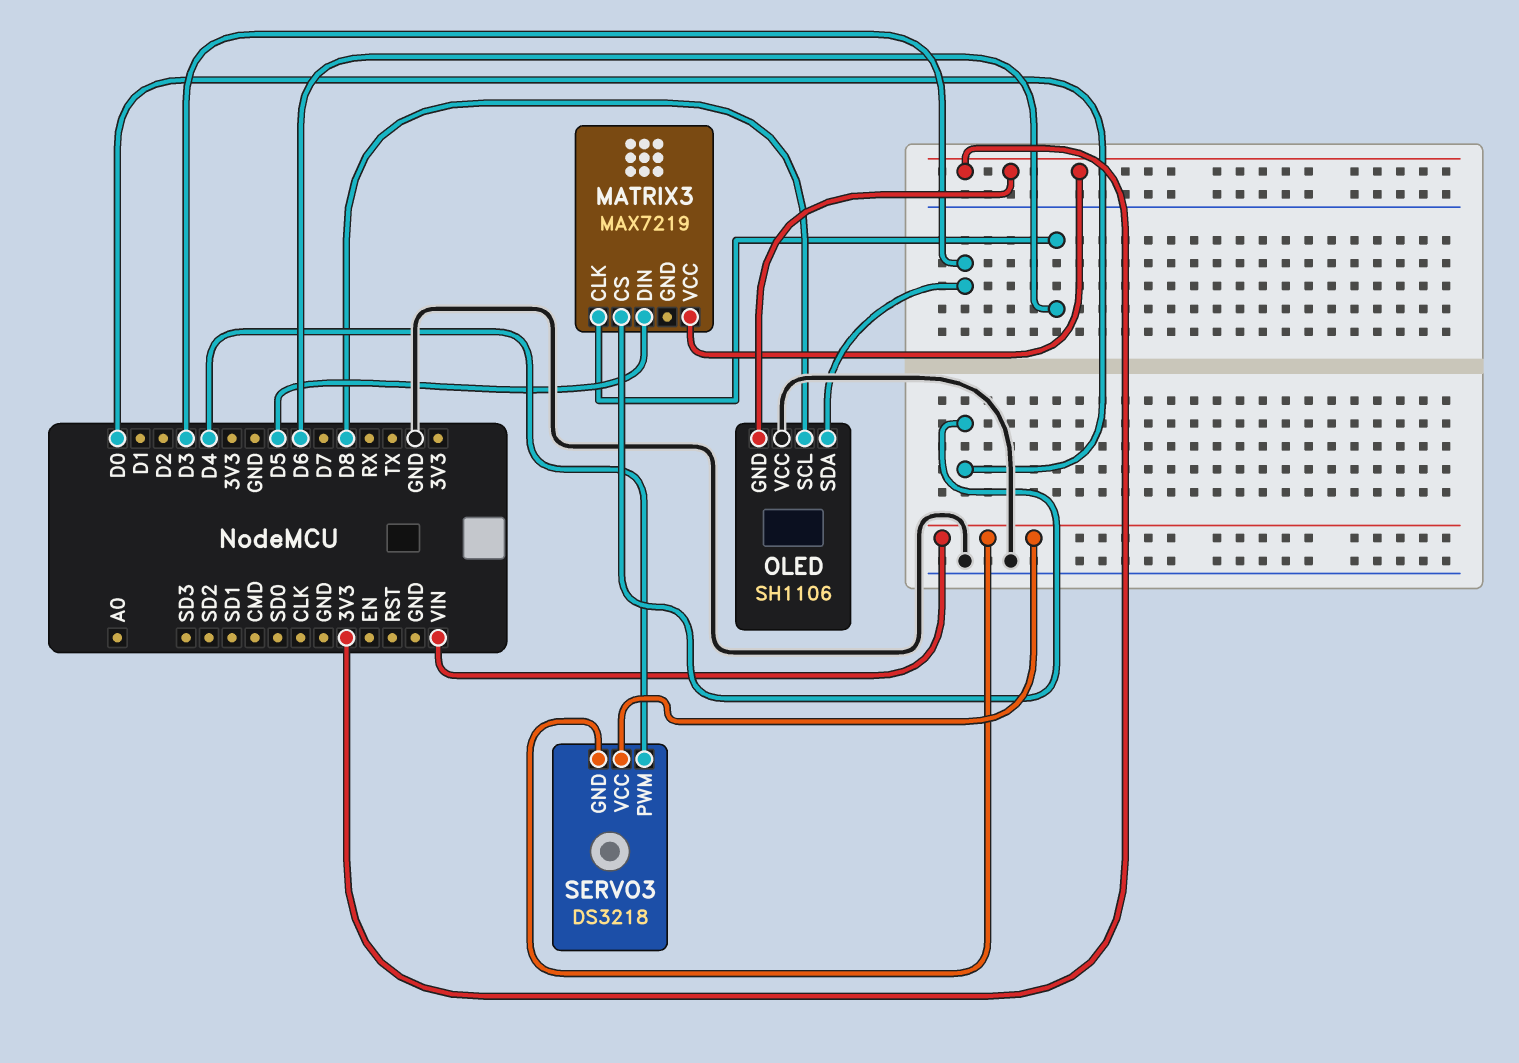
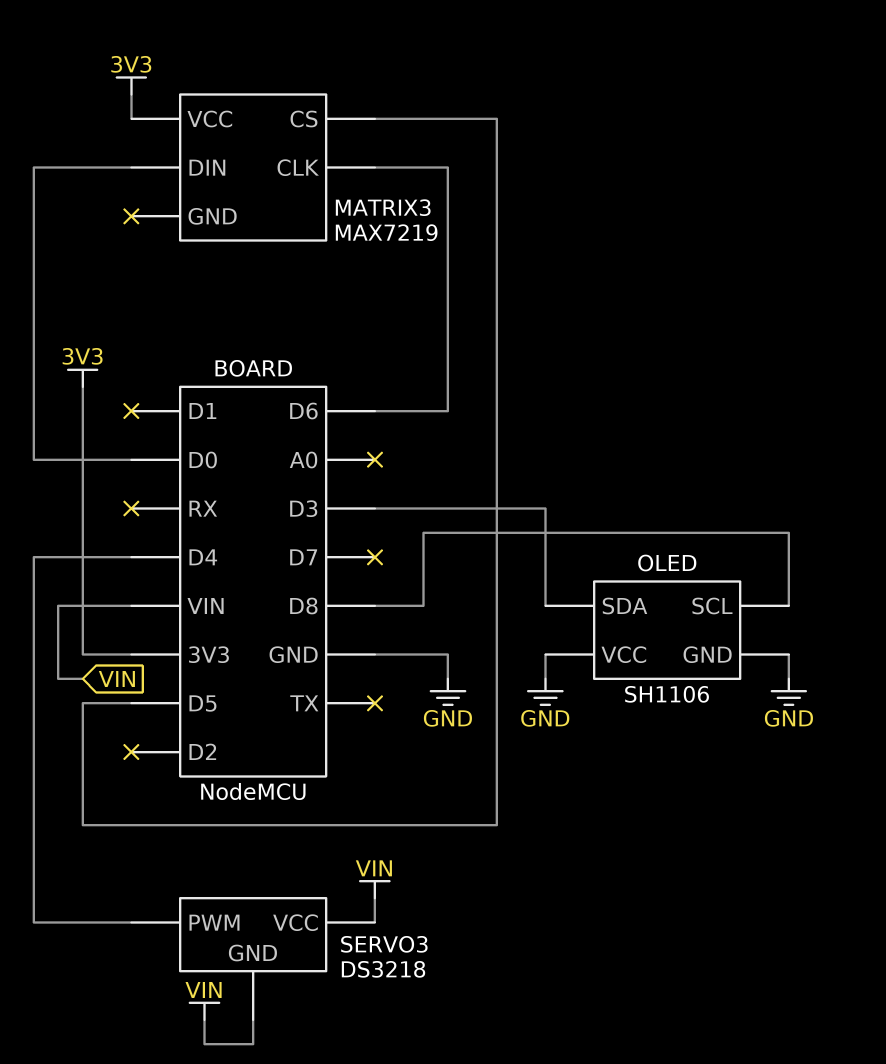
MATRIX3 pin CS: D0 -> D5
MATRIX3 pin DIN: D5 -> D0
OLED pin GND: 3V3 -> GND

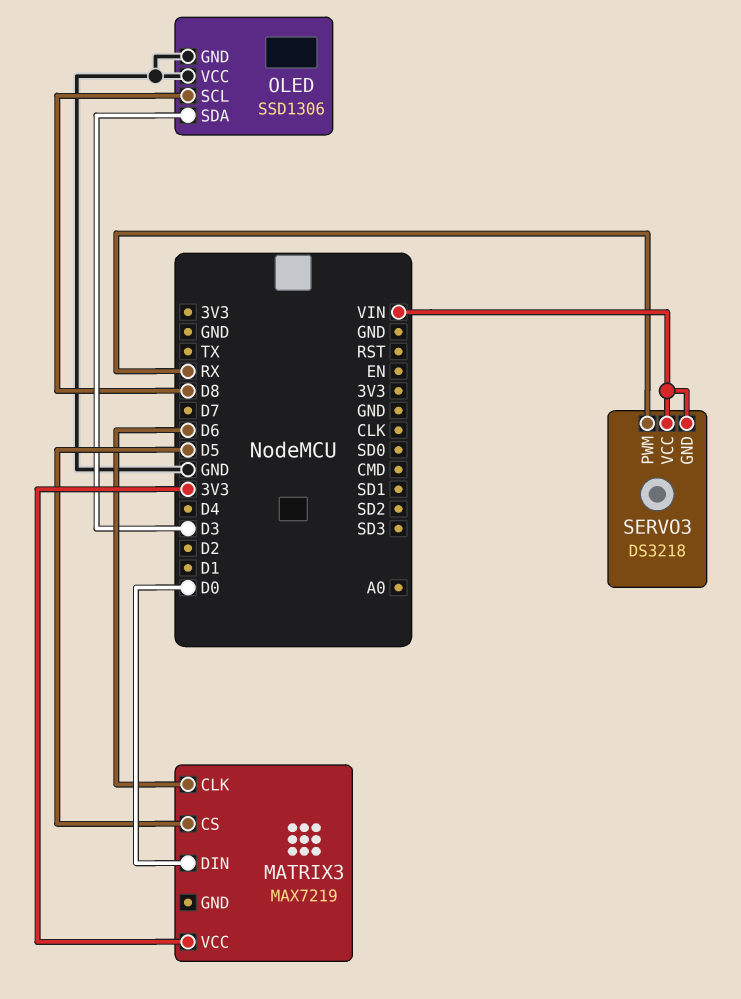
OLED: SH1106 -> SSD1306
SERVO3 pin PWM: D4 -> RX

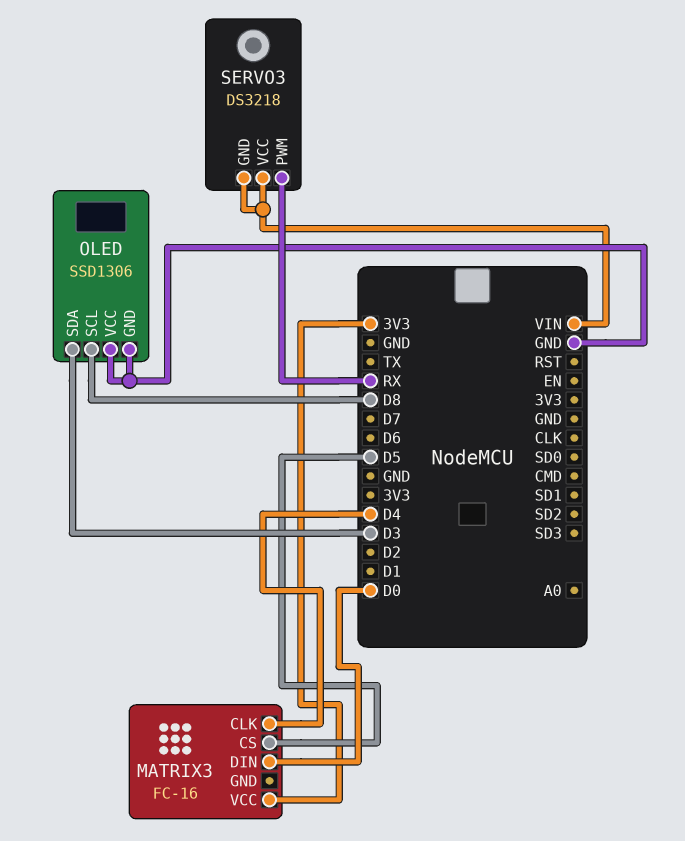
MATRIX3: MAX7219 -> FC-16
MATRIX3 pin CLK: D6 -> D4

